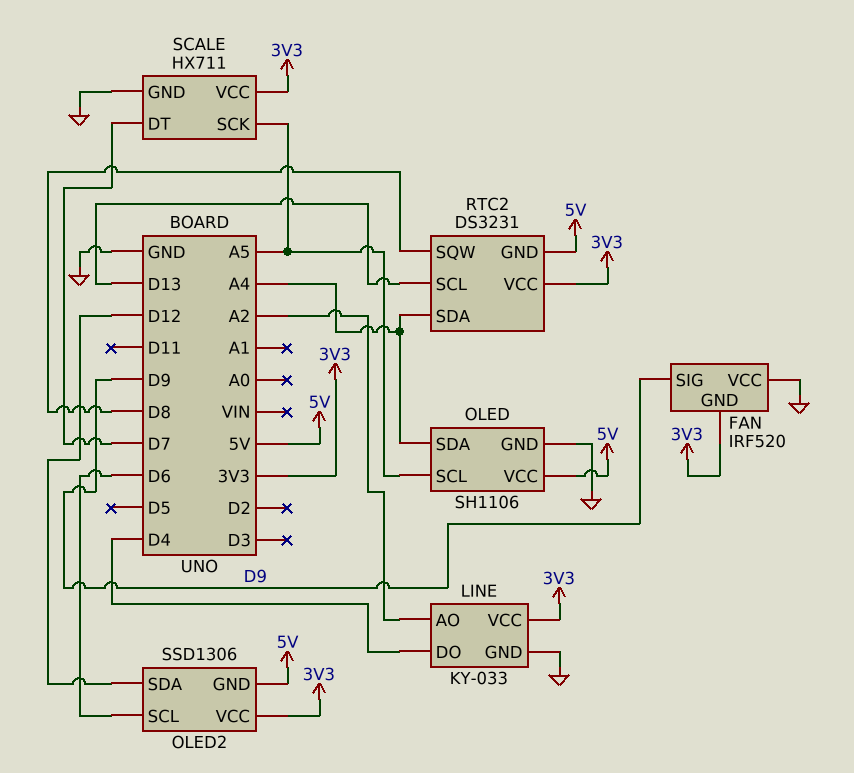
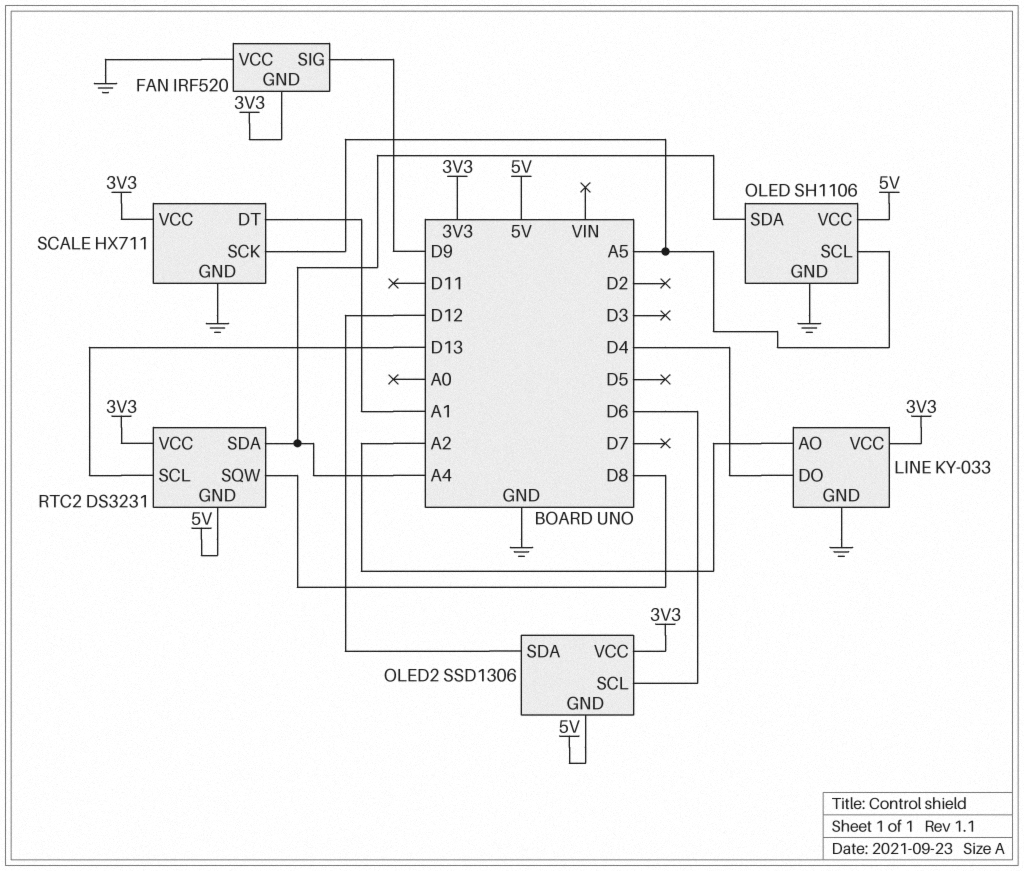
SCALE pin DT: D7 -> A1

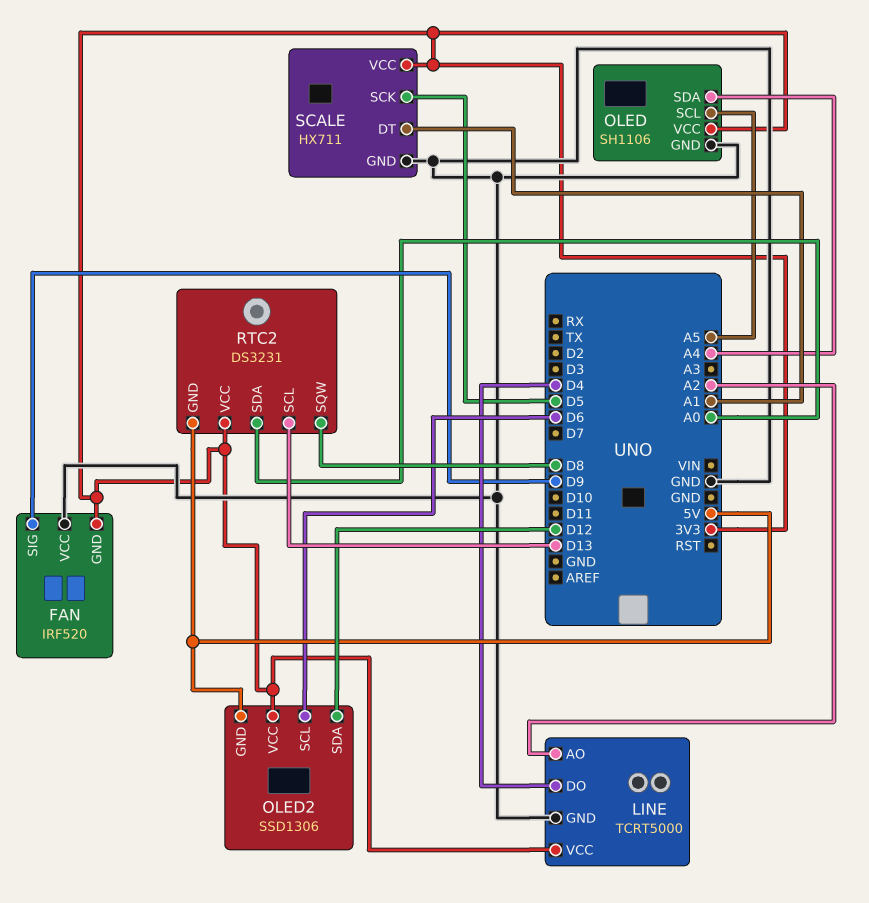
LINE: KY-033 -> TCRT5000
OLED pin VCC: 5V -> 3V3
RTC2 pin SDA: A4 -> A0
SCALE pin SCK: A5 -> D5

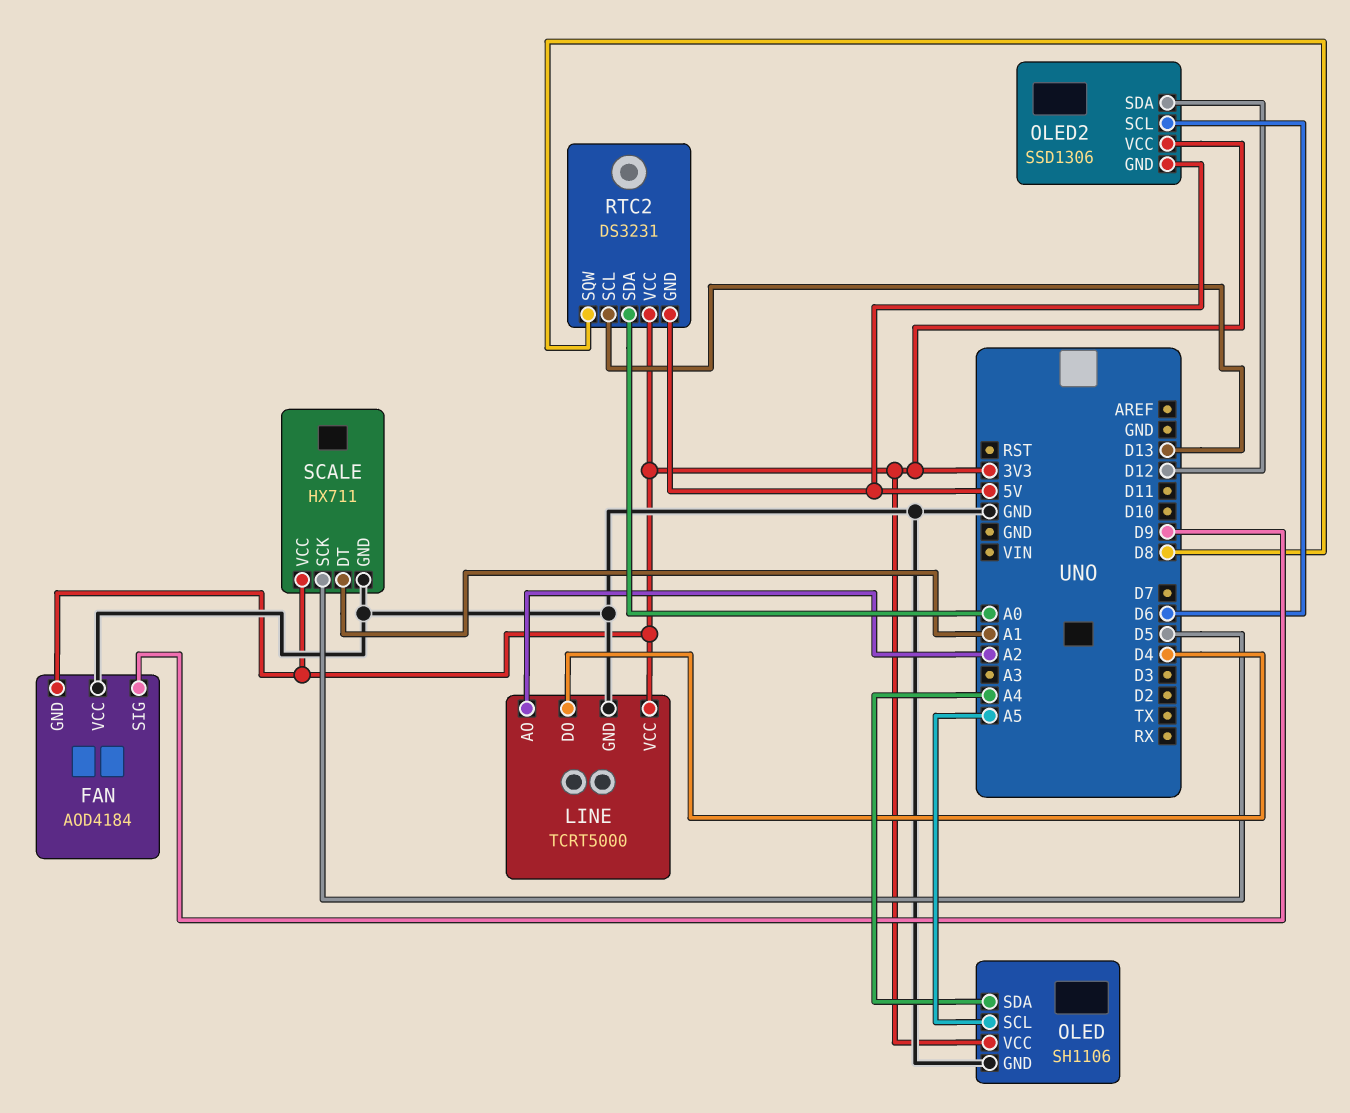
FAN: IRF520 -> AOD4184

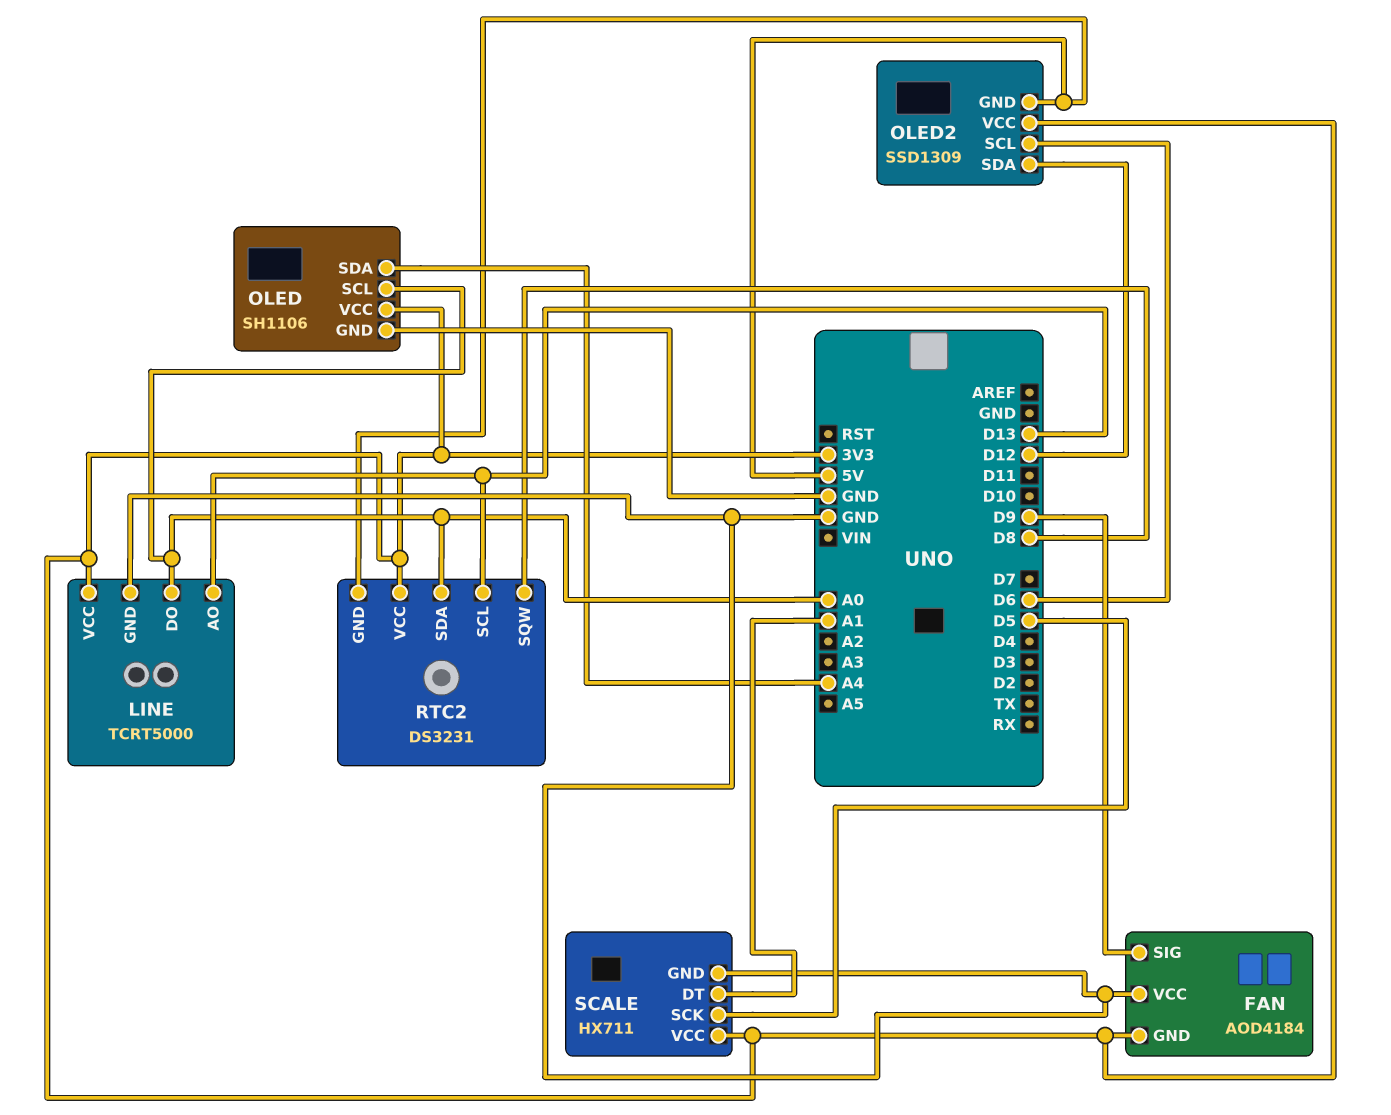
LINE pin AO: A2 -> D13
LINE pin DO: D4 -> A0
OLED pin SCL: A5 -> A0
OLED2: SSD1306 -> SSD1309

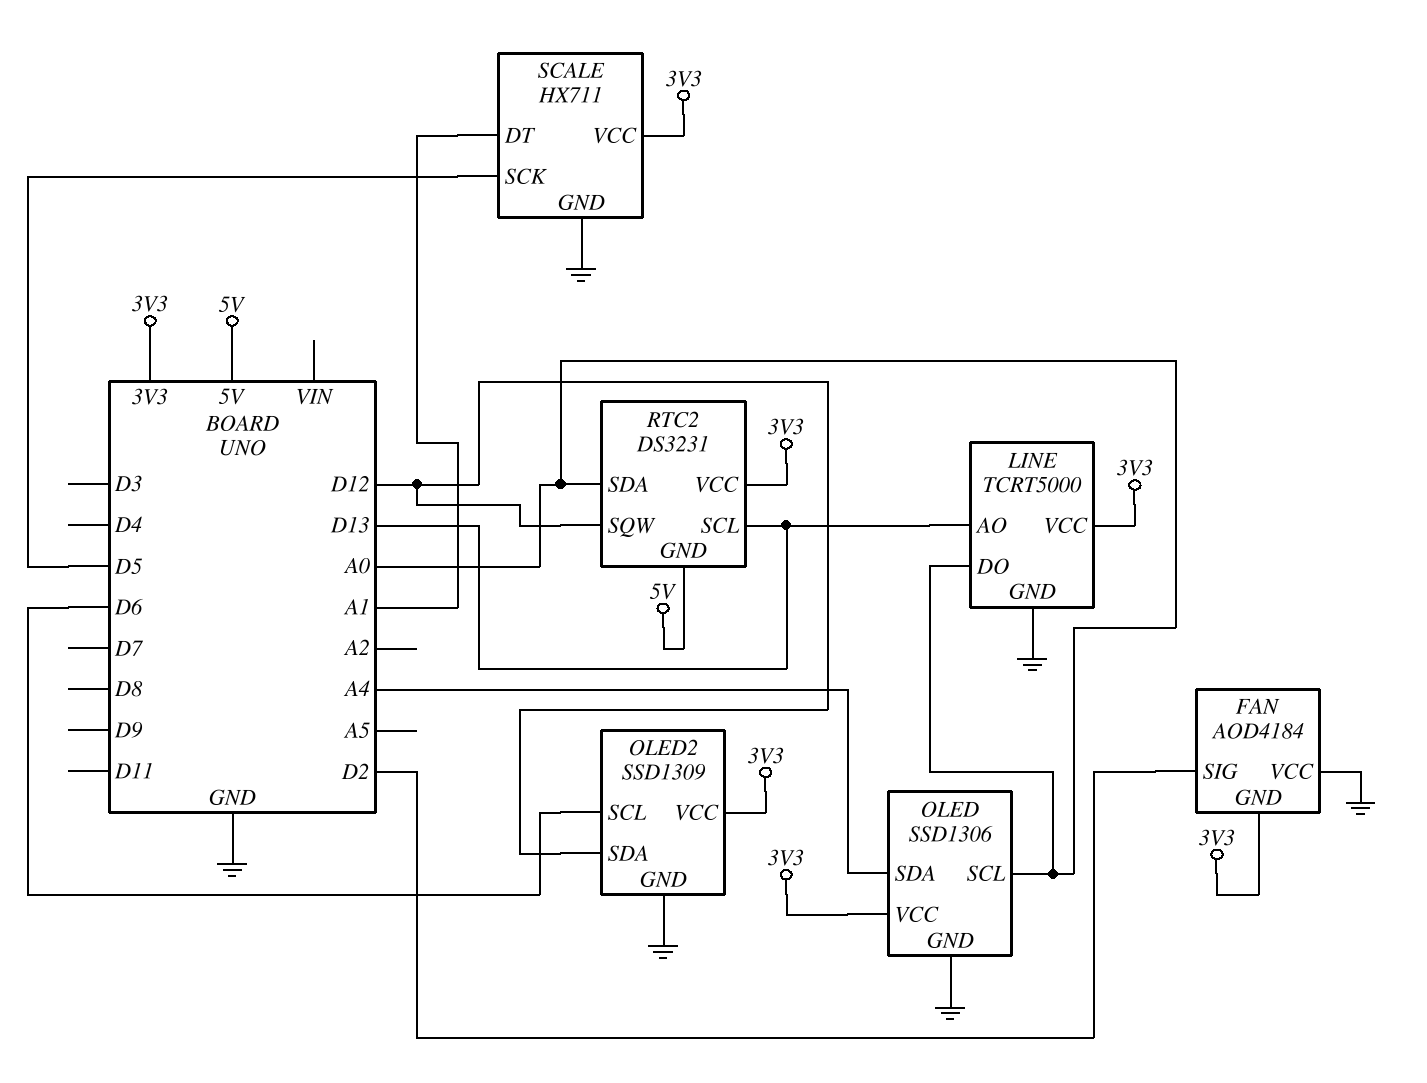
FAN pin SIG: D9 -> D2
OLED: SH1106 -> SSD1306
OLED2 pin GND: 5V -> GND
RTC2 pin SQW: D8 -> D12

